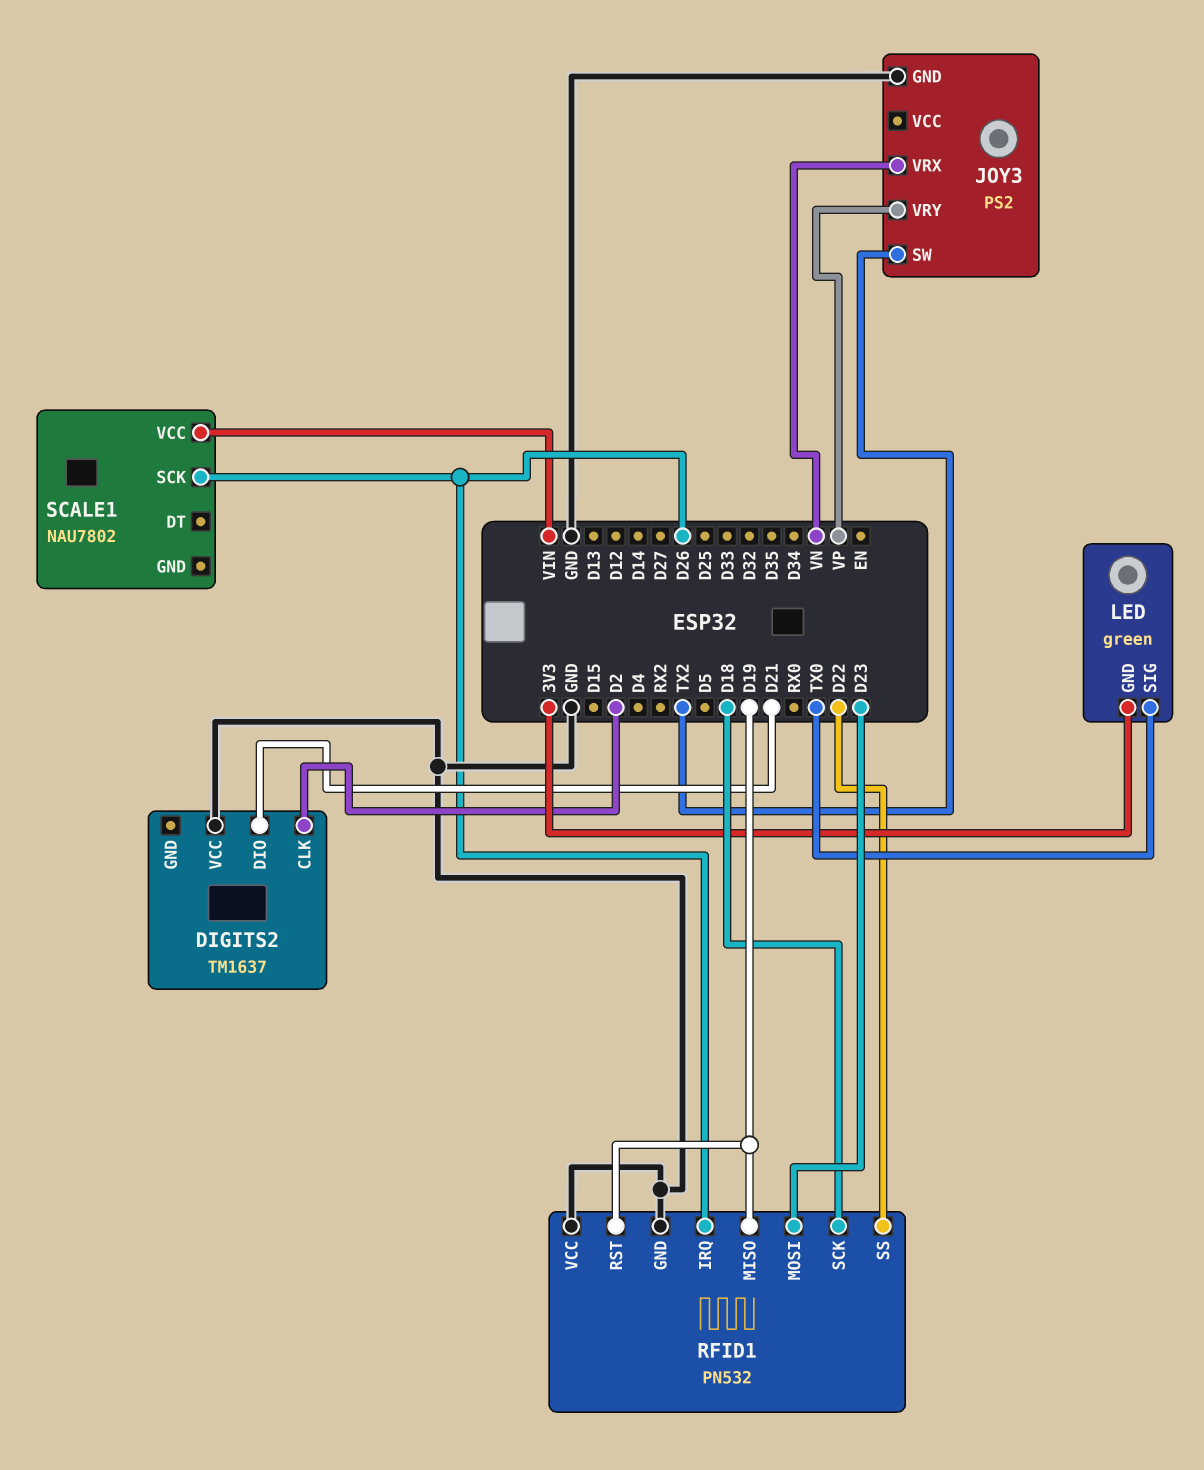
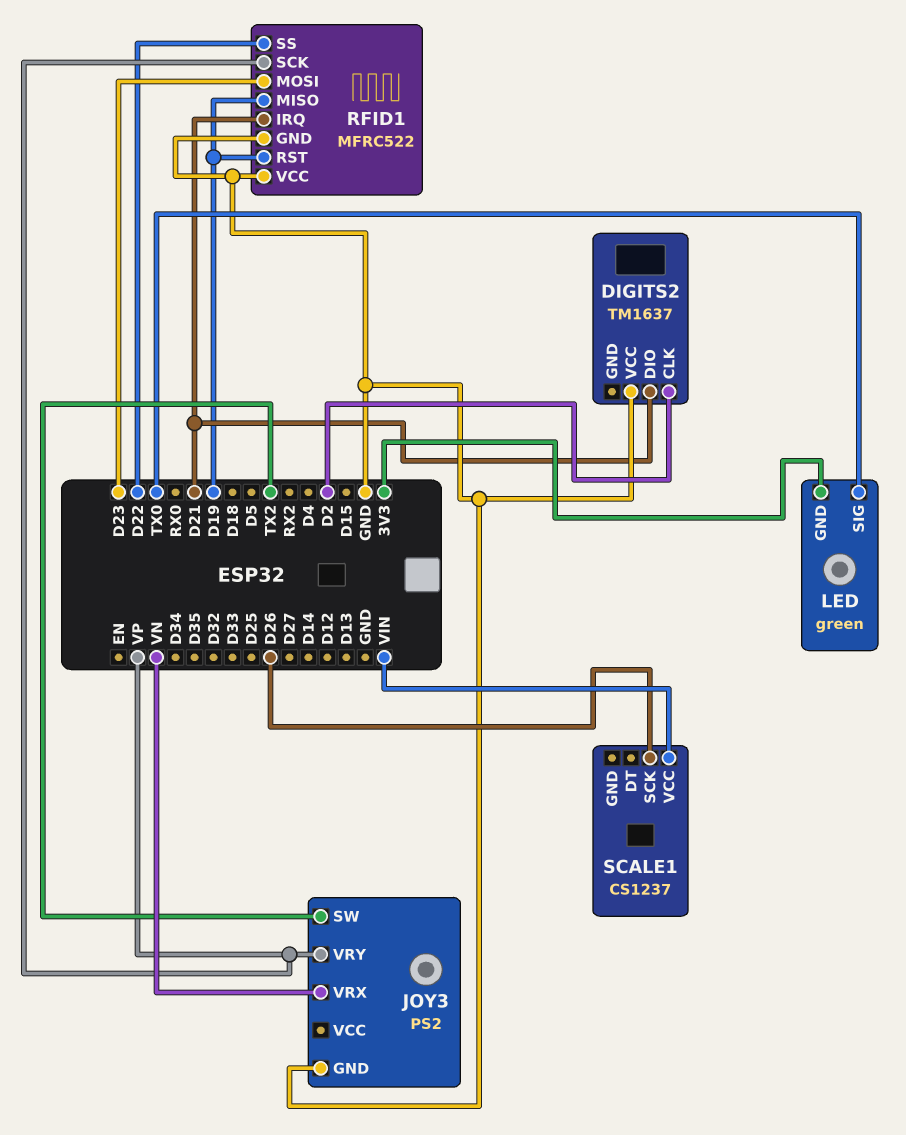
RFID1: PN532 -> MFRC522
RFID1 pin IRQ: D26 -> D21
RFID1 pin SCK: D18 -> VP
SCALE1: NAU7802 -> CS1237

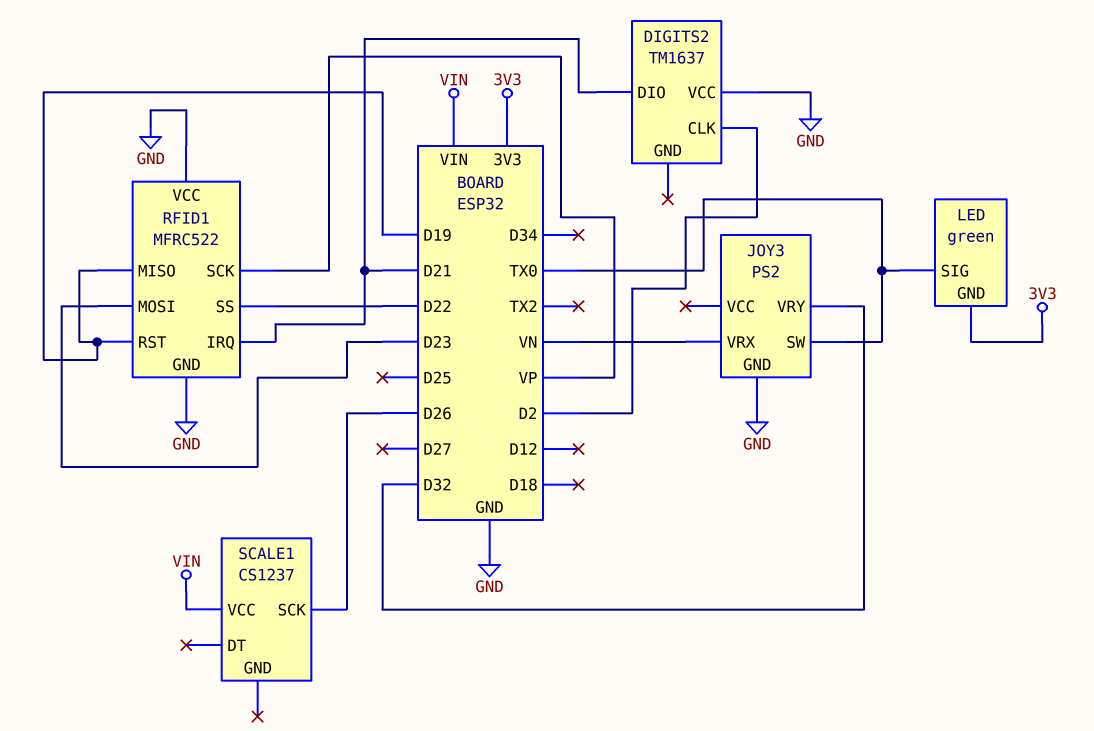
JOY3 pin SW: TX2 -> TX0
JOY3 pin VRY: VP -> D32

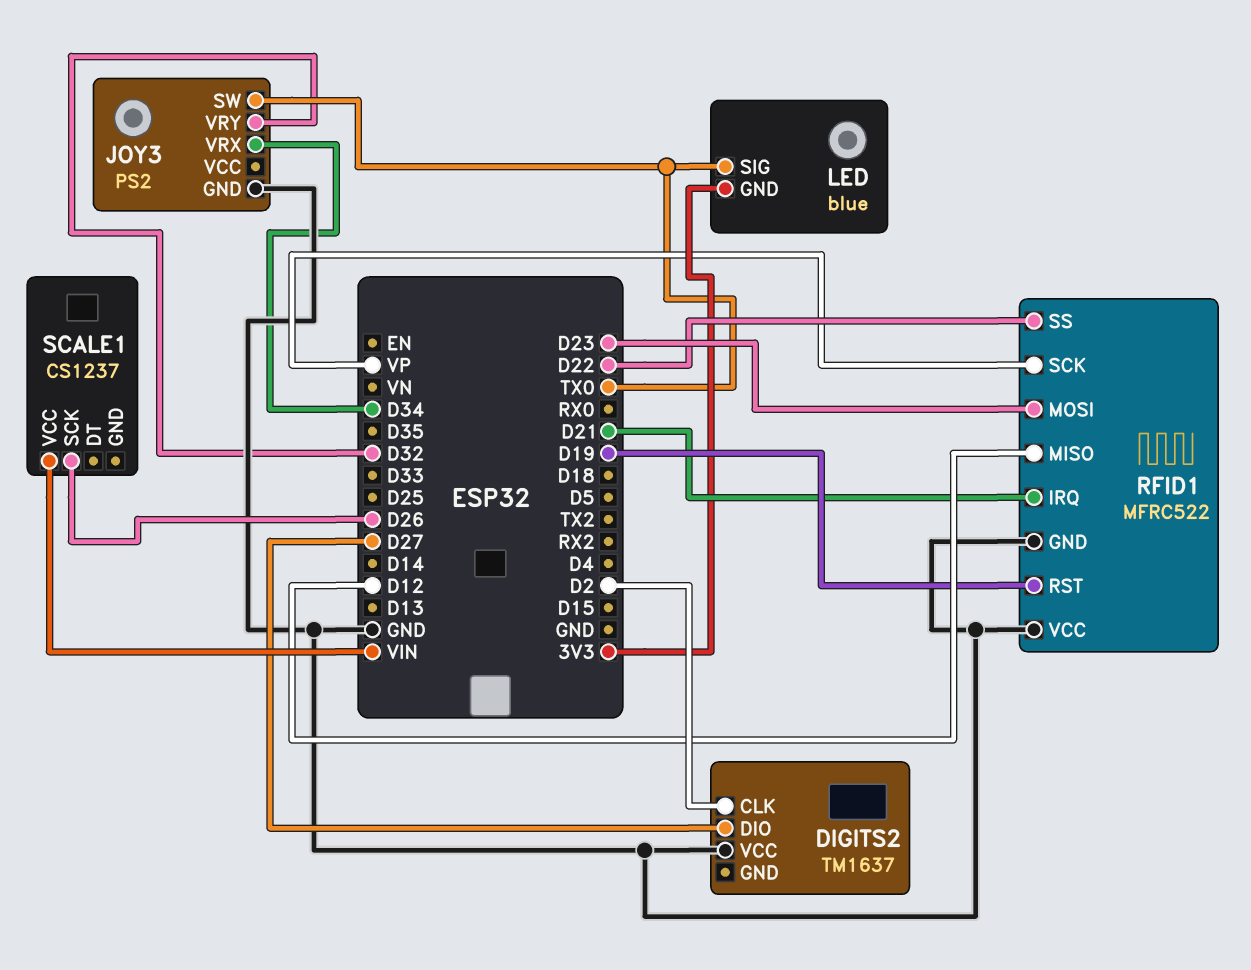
DIGITS2 pin DIO: D21 -> D27
JOY3 pin VRX: VN -> D34
LED: green -> blue
RFID1 pin MISO: D19 -> D12

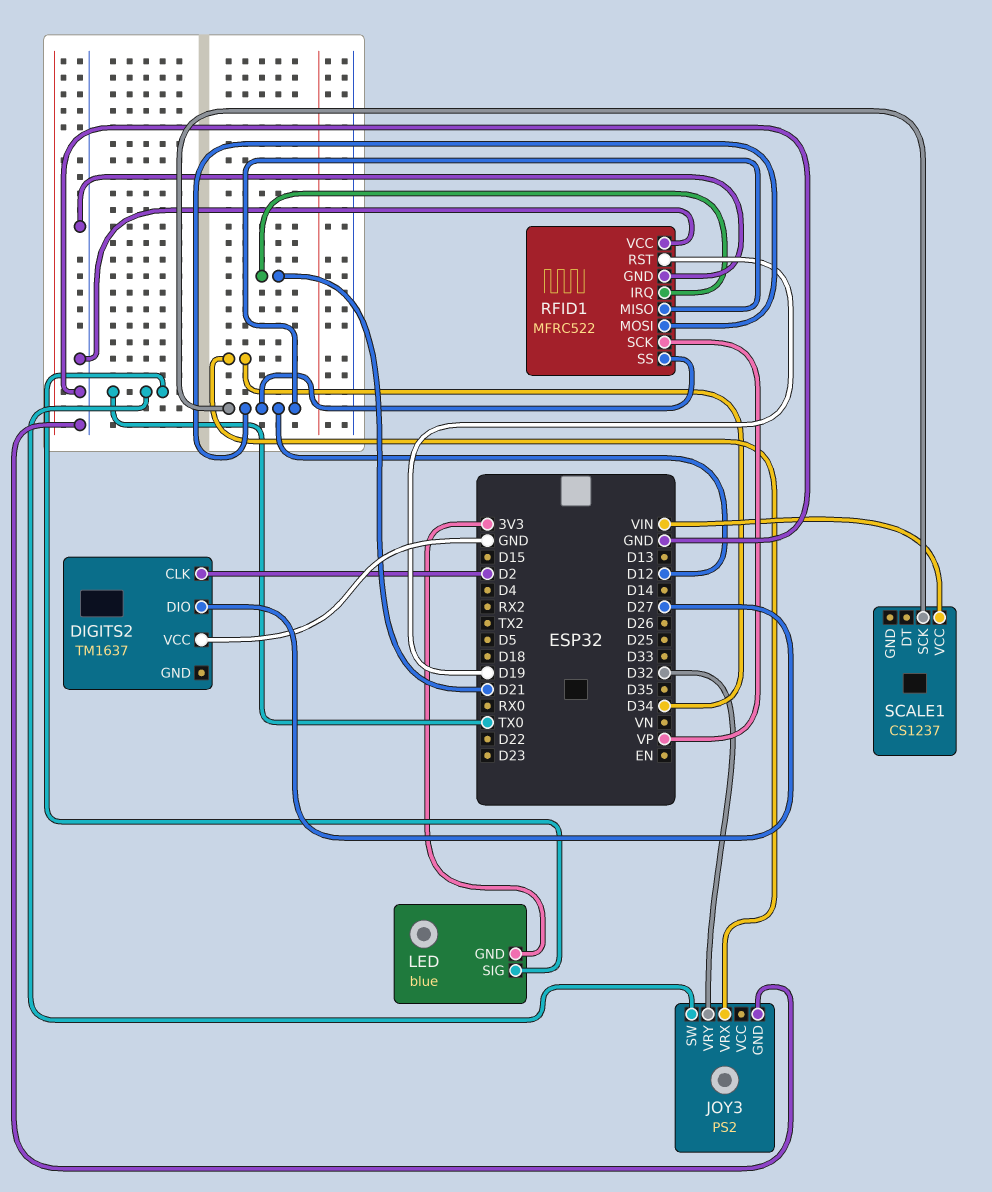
RFID1 pin MOSI: D23 -> D12
RFID1 pin SS: D22 -> D12
SCALE1 pin SCK: D26 -> D12

